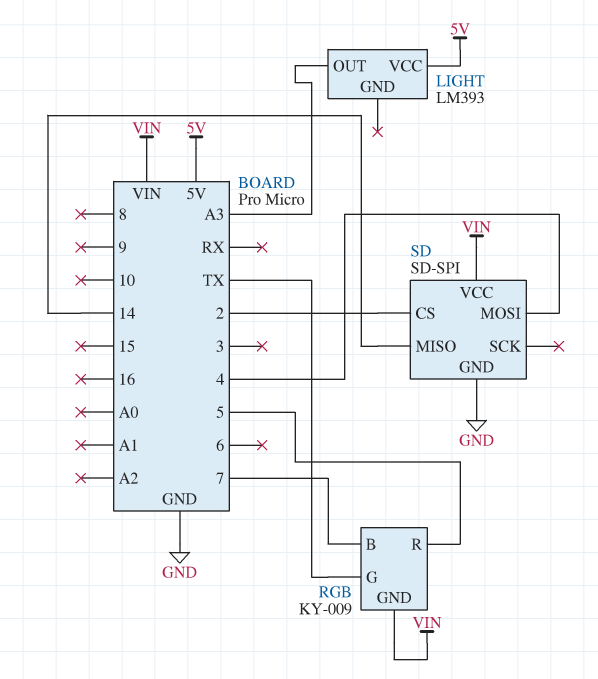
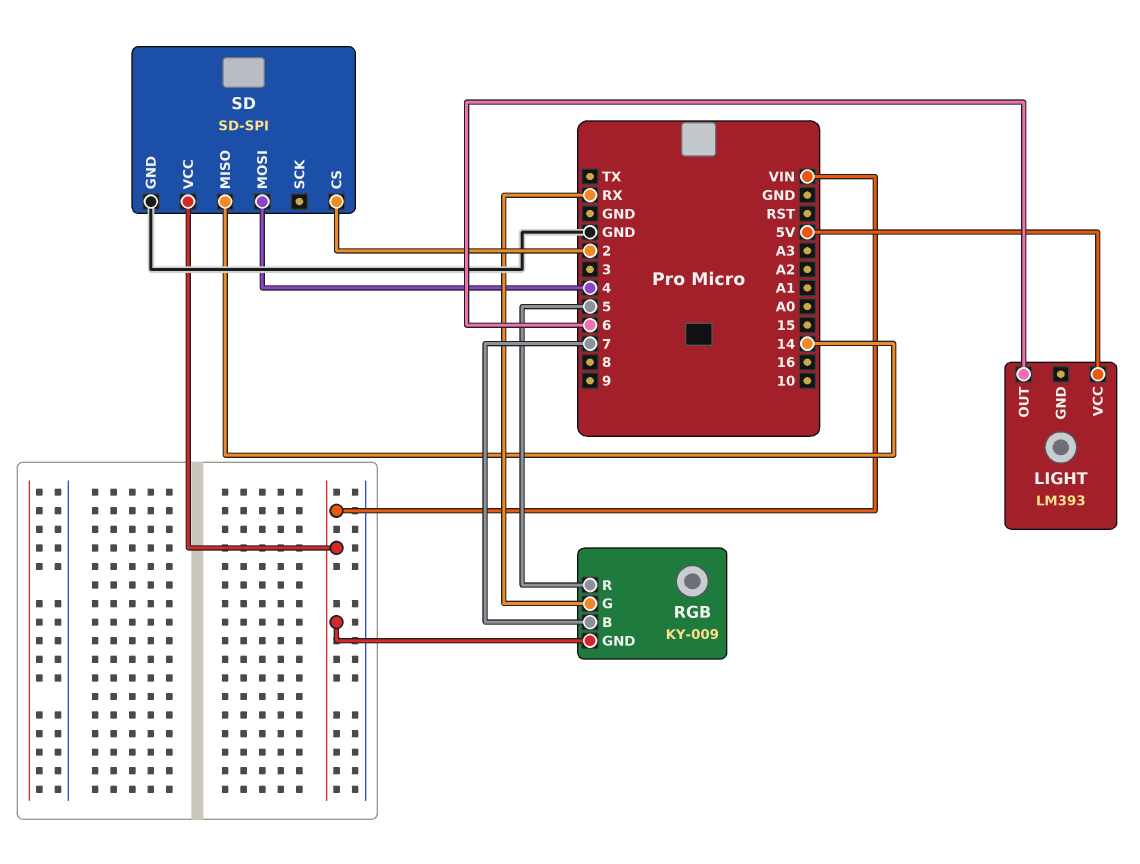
LIGHT pin OUT: A3 -> 6
RGB pin G: TX -> RX

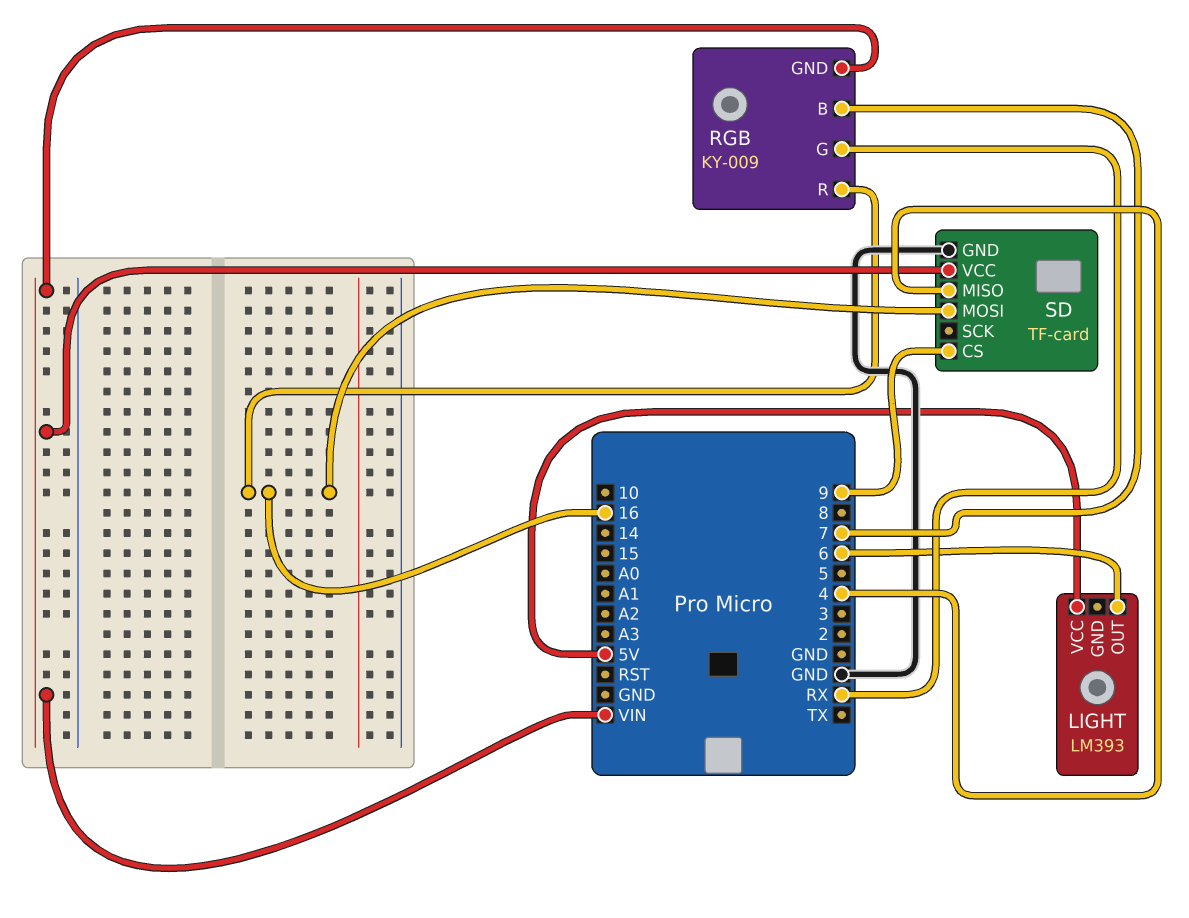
RGB pin R: 5 -> 16
SD: SD-SPI -> TF-card
SD pin CS: 2 -> 9
SD pin MISO: 14 -> 4
SD pin MOSI: 4 -> 16

